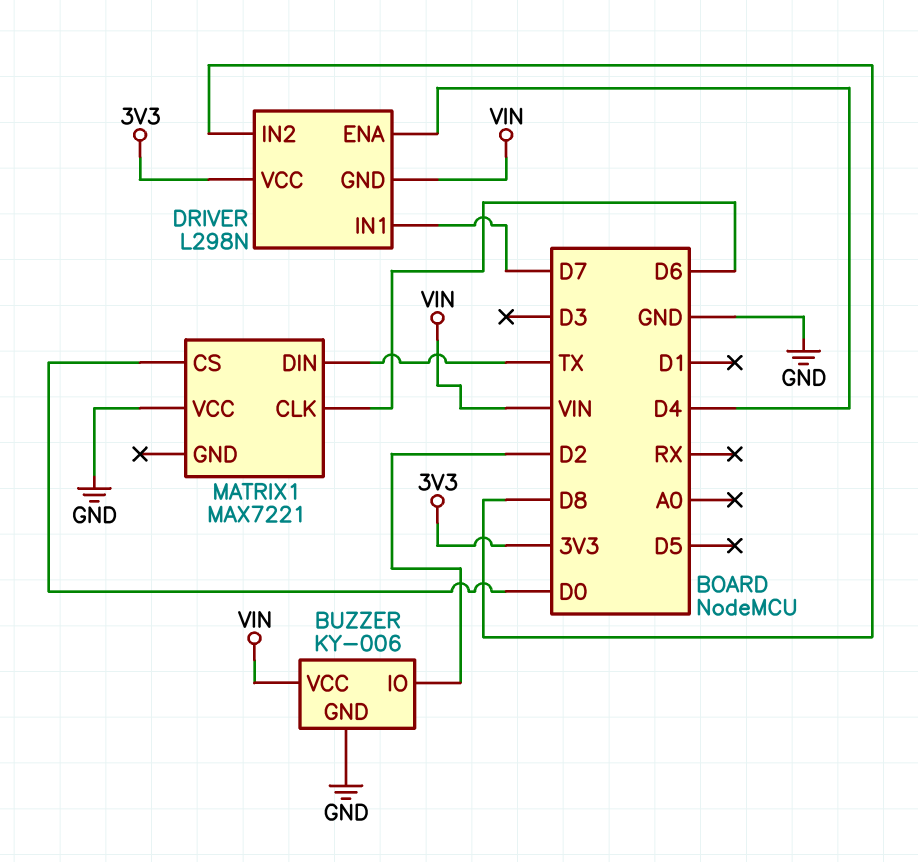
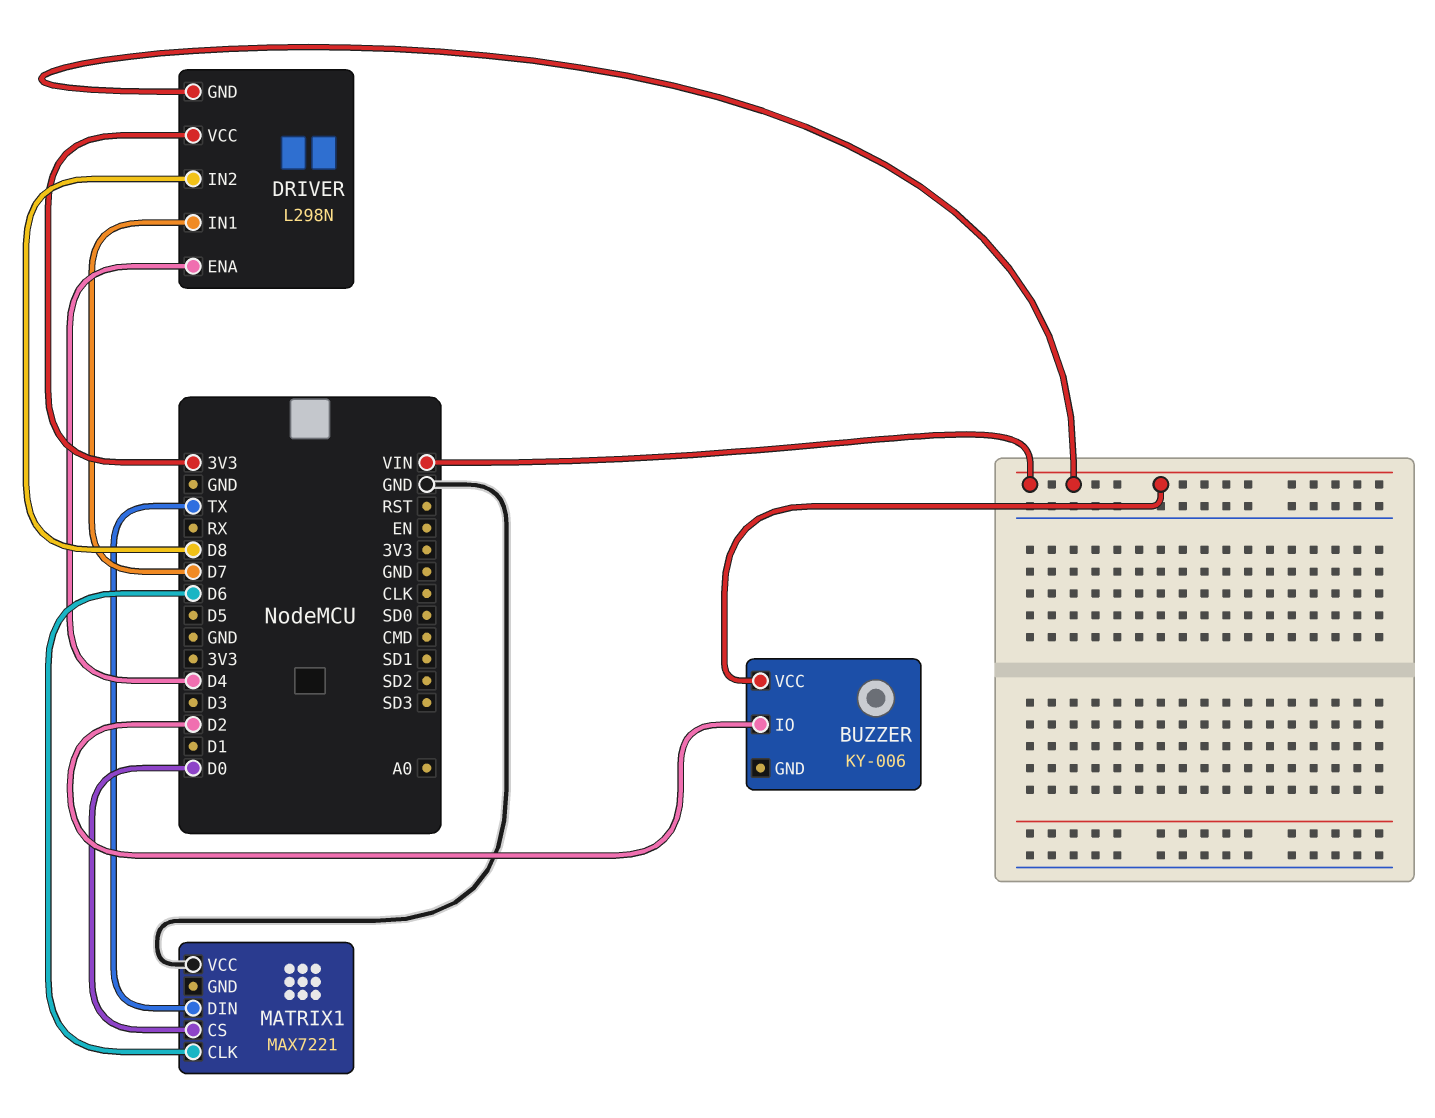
BUZZER pin GND: GND -> none

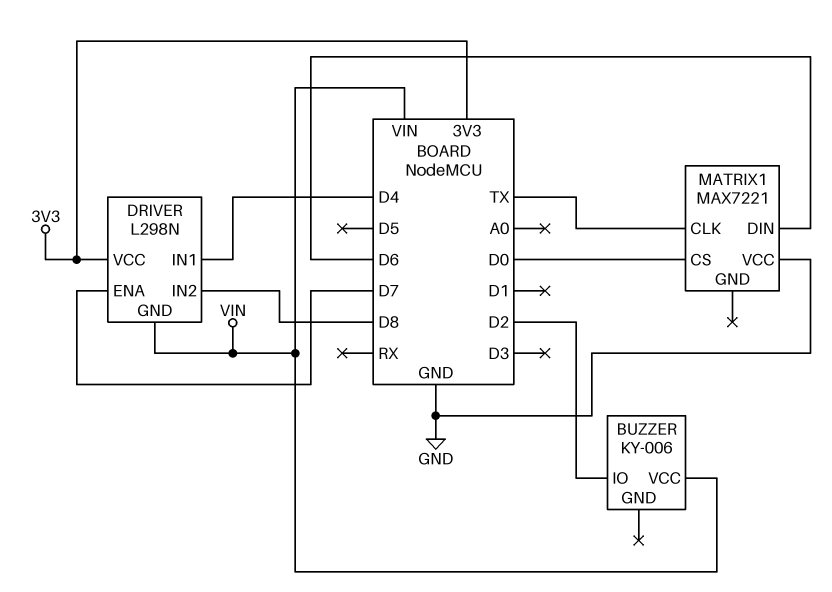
DRIVER pin ENA: D4 -> D7
DRIVER pin IN1: D7 -> D4
MATRIX1 pin CLK: D6 -> TX
MATRIX1 pin DIN: TX -> D6

